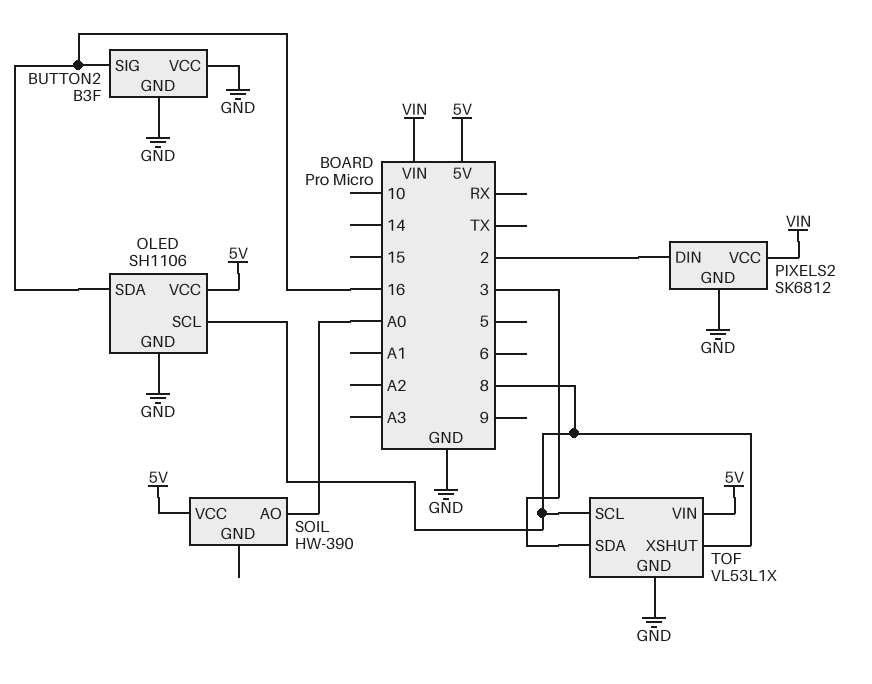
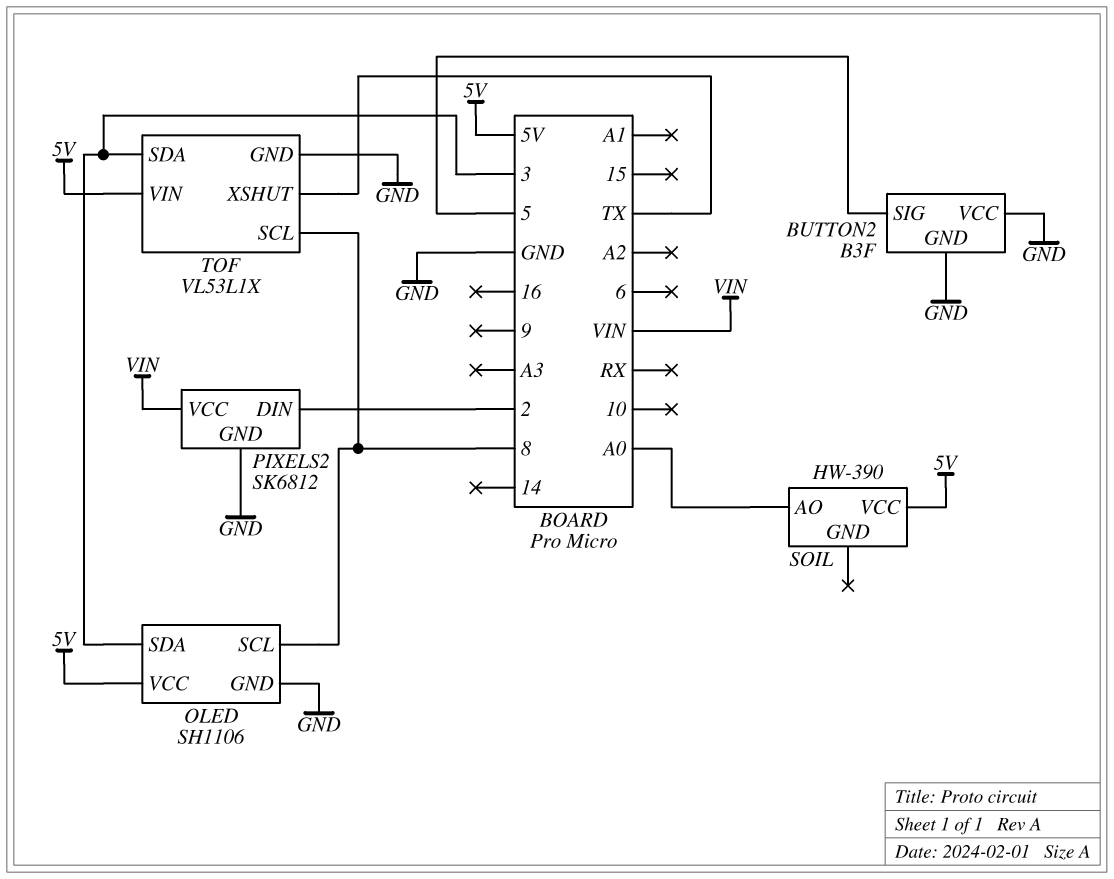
BUTTON2 pin SIG: 16 -> 5
OLED pin SDA: 16 -> 3
TOF pin XSHUT: 8 -> TX

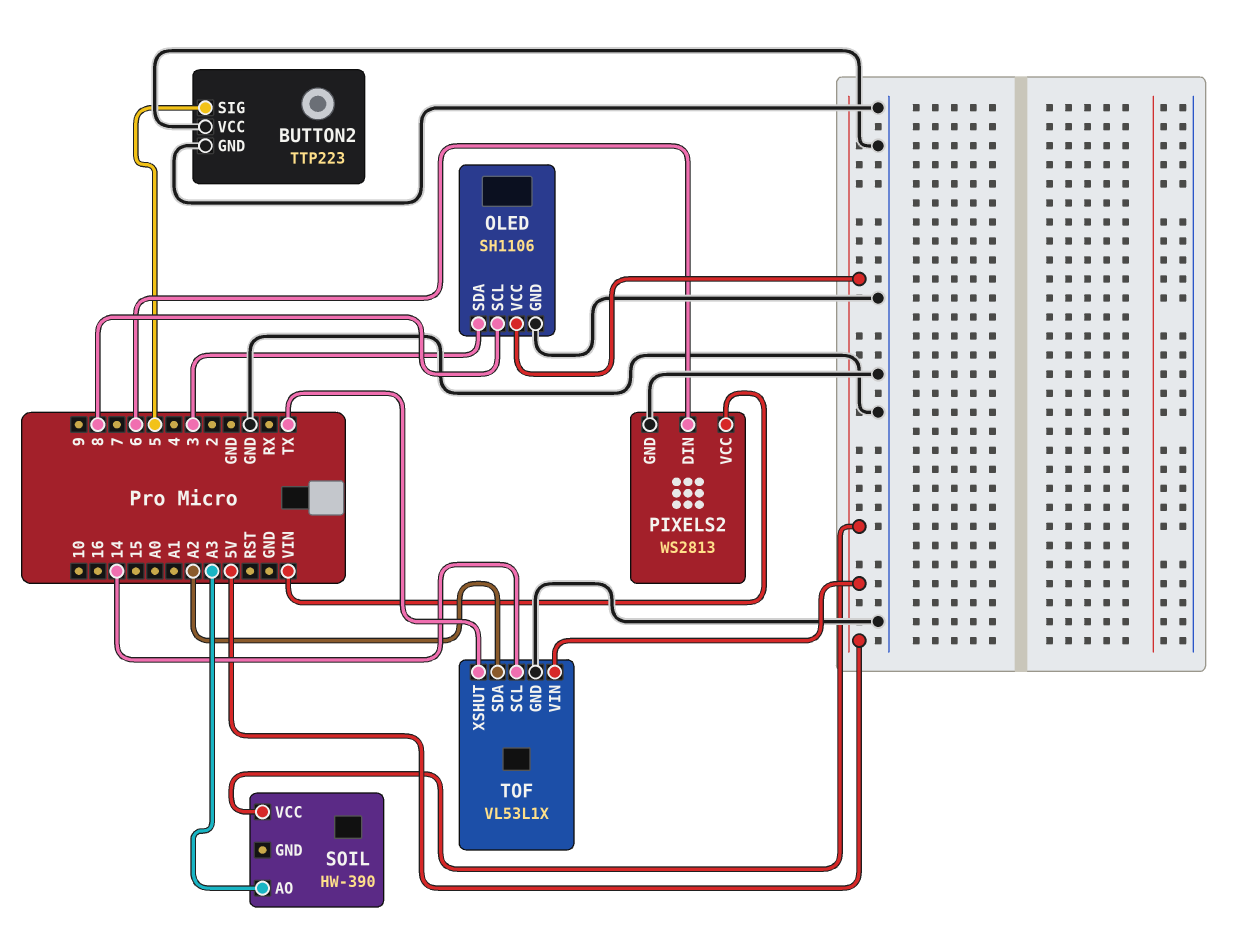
BUTTON2: B3F -> TTP223
PIXELS2: SK6812 -> WS2813
PIXELS2 pin DIN: 2 -> 6
SOIL pin AO: A0 -> A3
TOF pin SCL: 8 -> 14
TOF pin SDA: 3 -> A2

